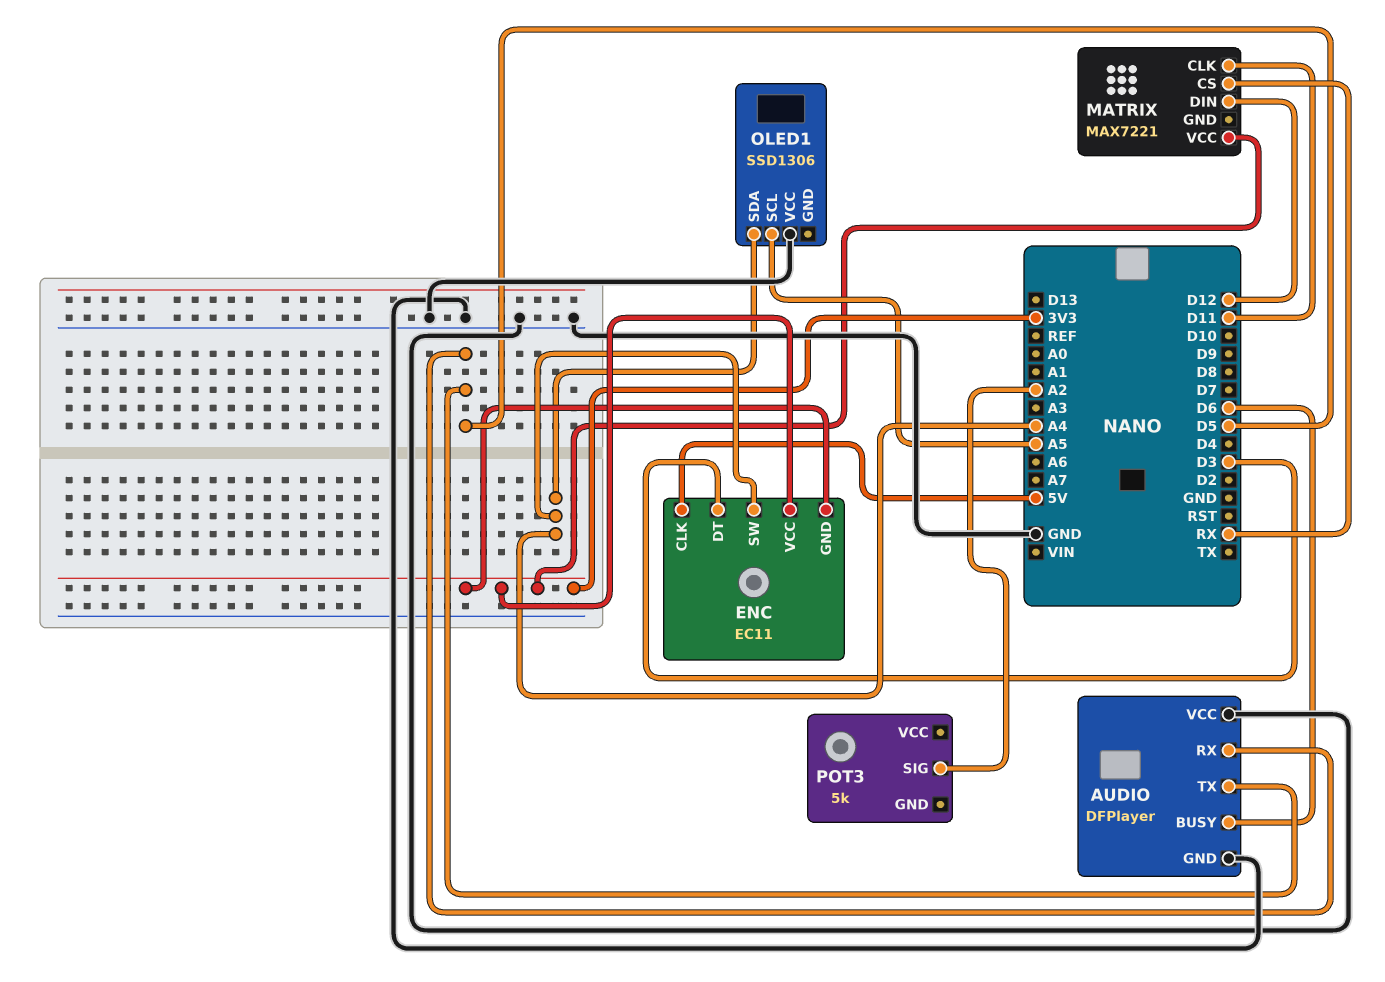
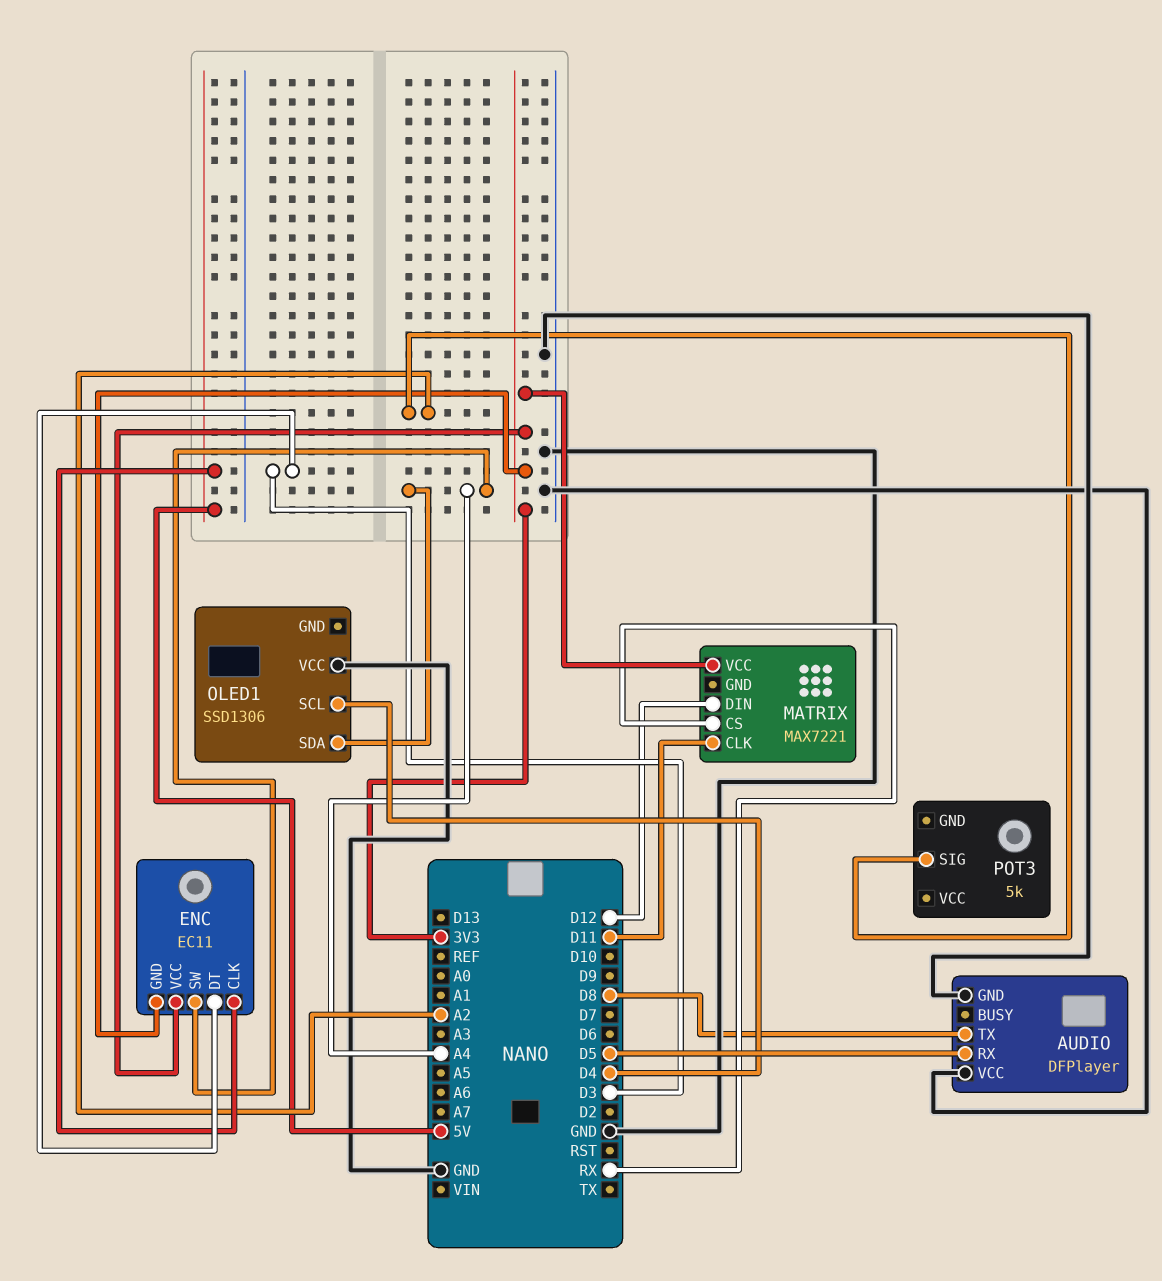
AUDIO pin BUSY: D6 -> none
AUDIO pin TX: D5 -> D8
OLED1 pin SCL: A5 -> D4

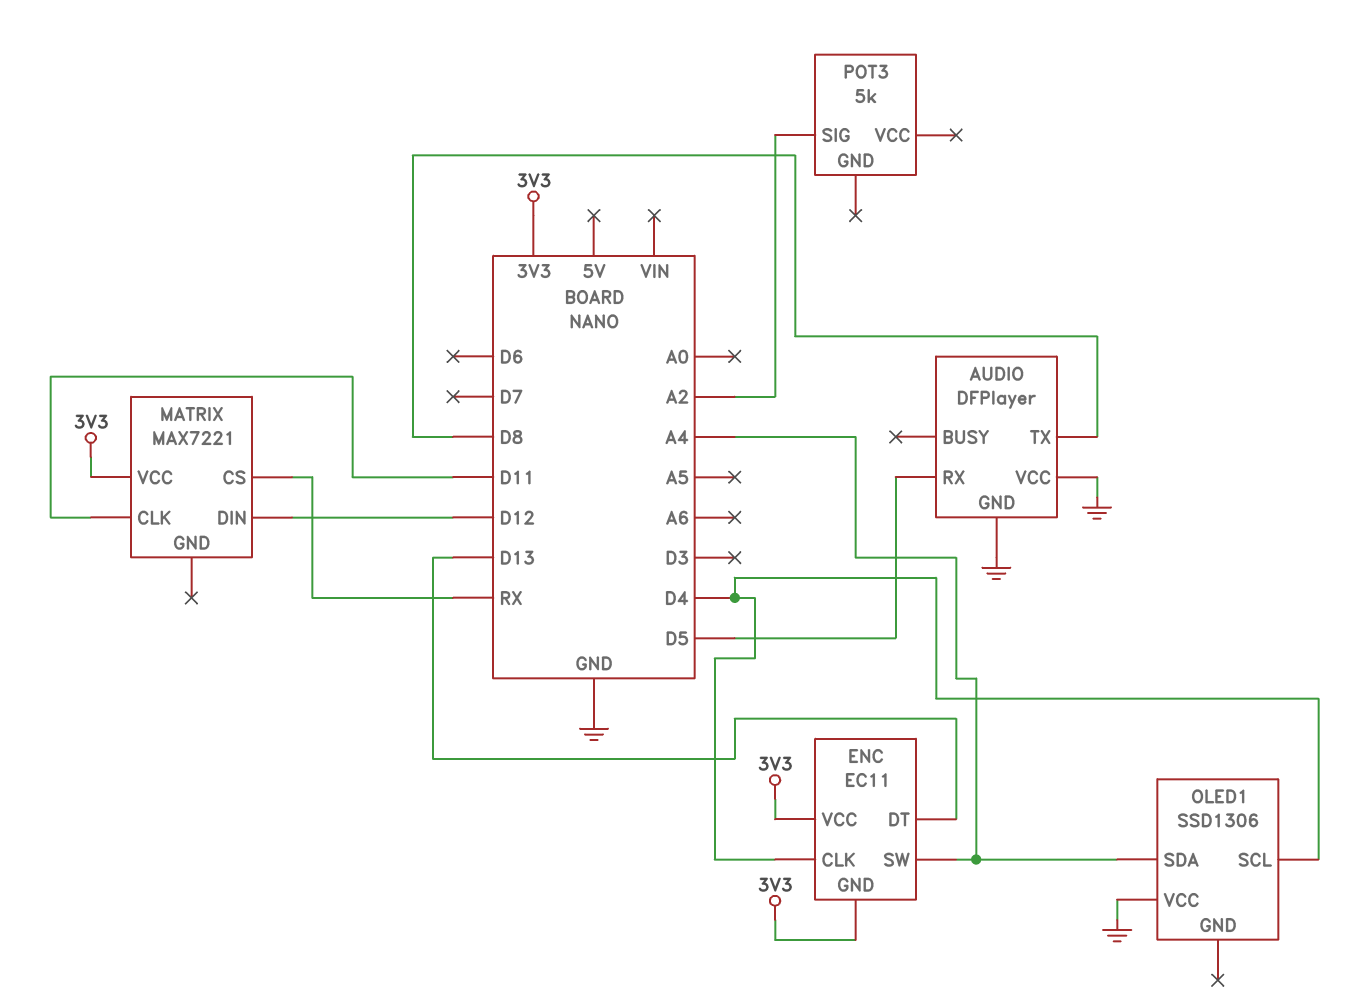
ENC pin CLK: 5V -> D4
ENC pin DT: D3 -> D13

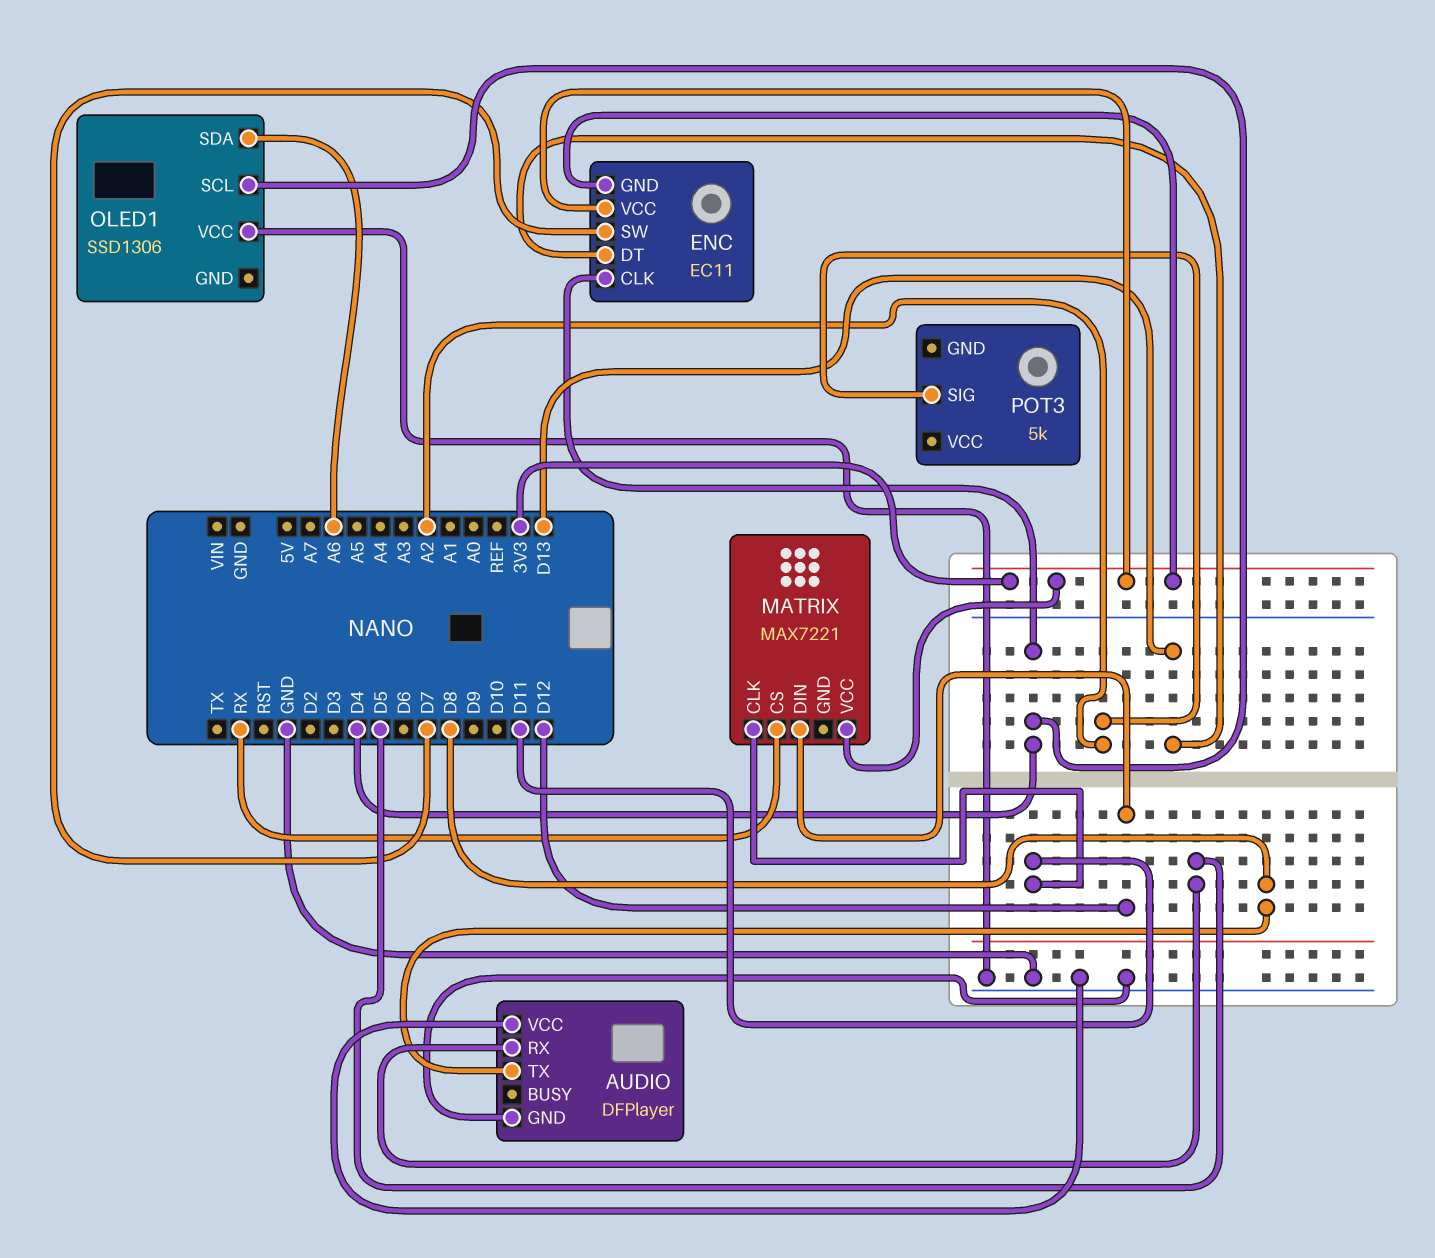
ENC pin SW: A4 -> D7
OLED1 pin SDA: A4 -> A6

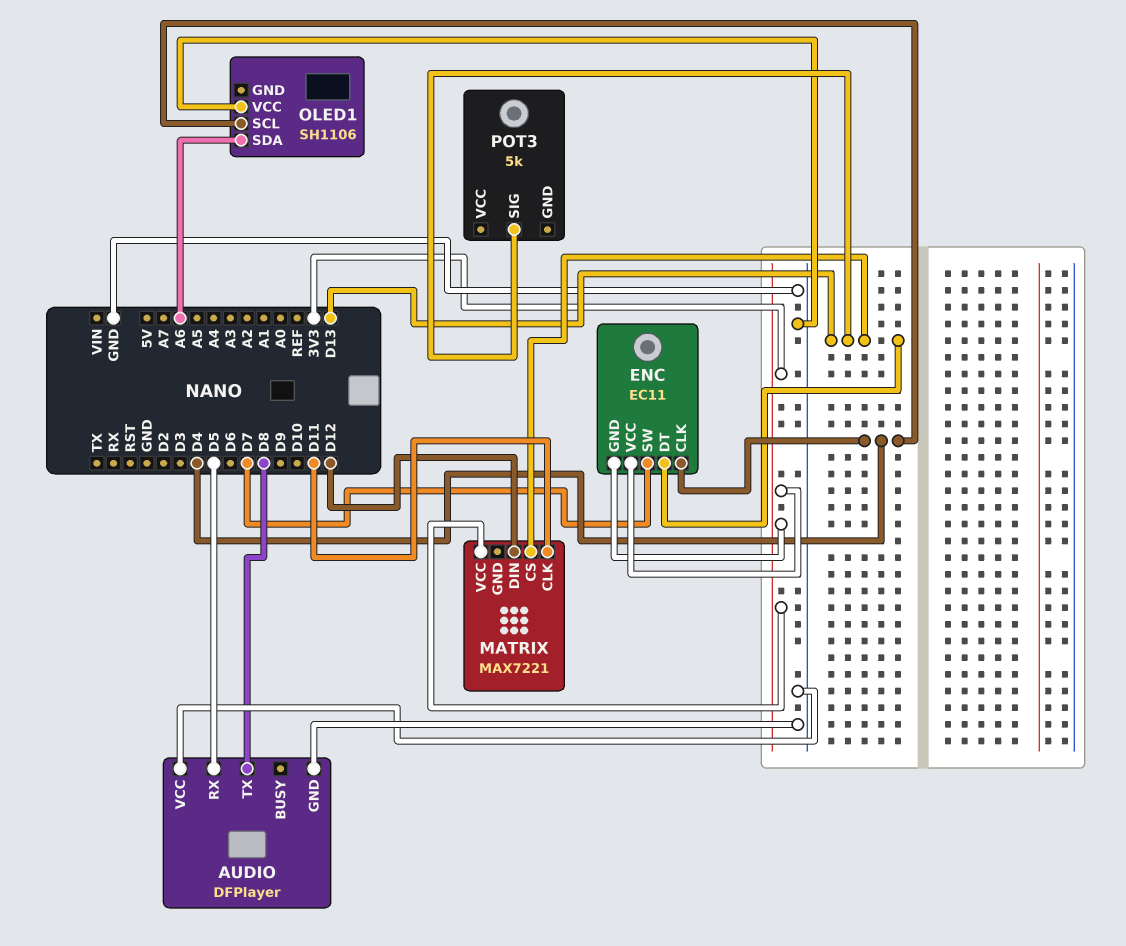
MATRIX pin CS: RX -> D13
OLED1: SSD1306 -> SH1106
POT3 pin SIG: A2 -> D13

